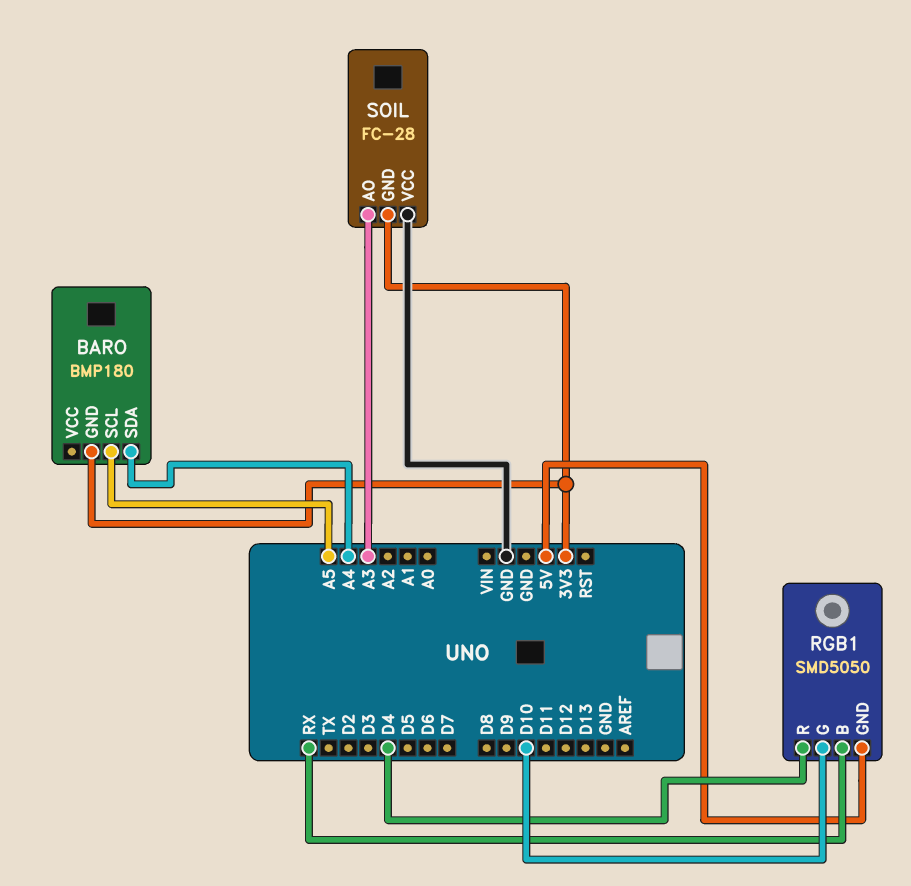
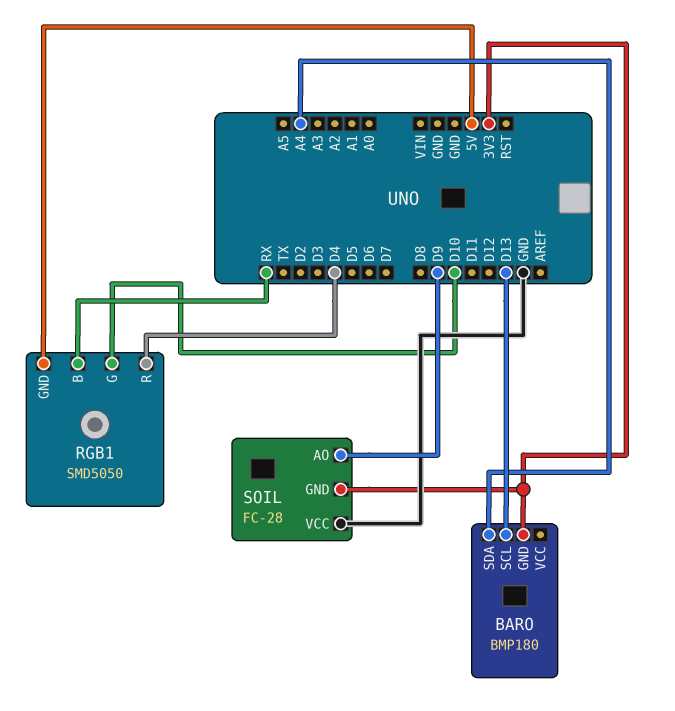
BARO pin SCL: A5 -> D13
SOIL pin AO: A3 -> D9

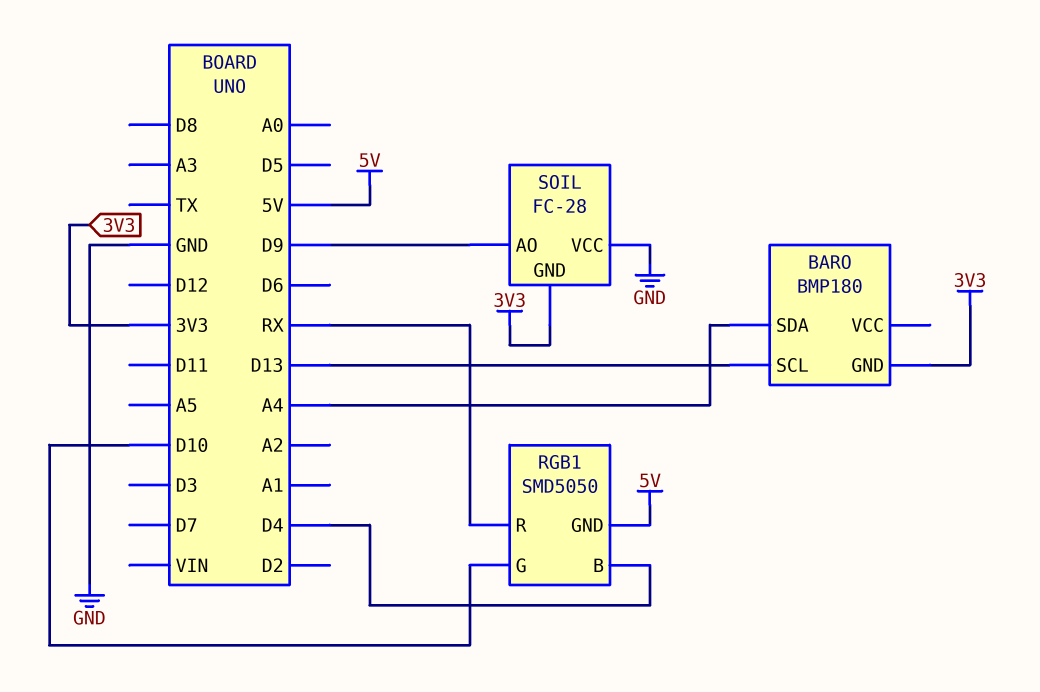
RGB1 pin B: RX -> D4
RGB1 pin R: D4 -> RX

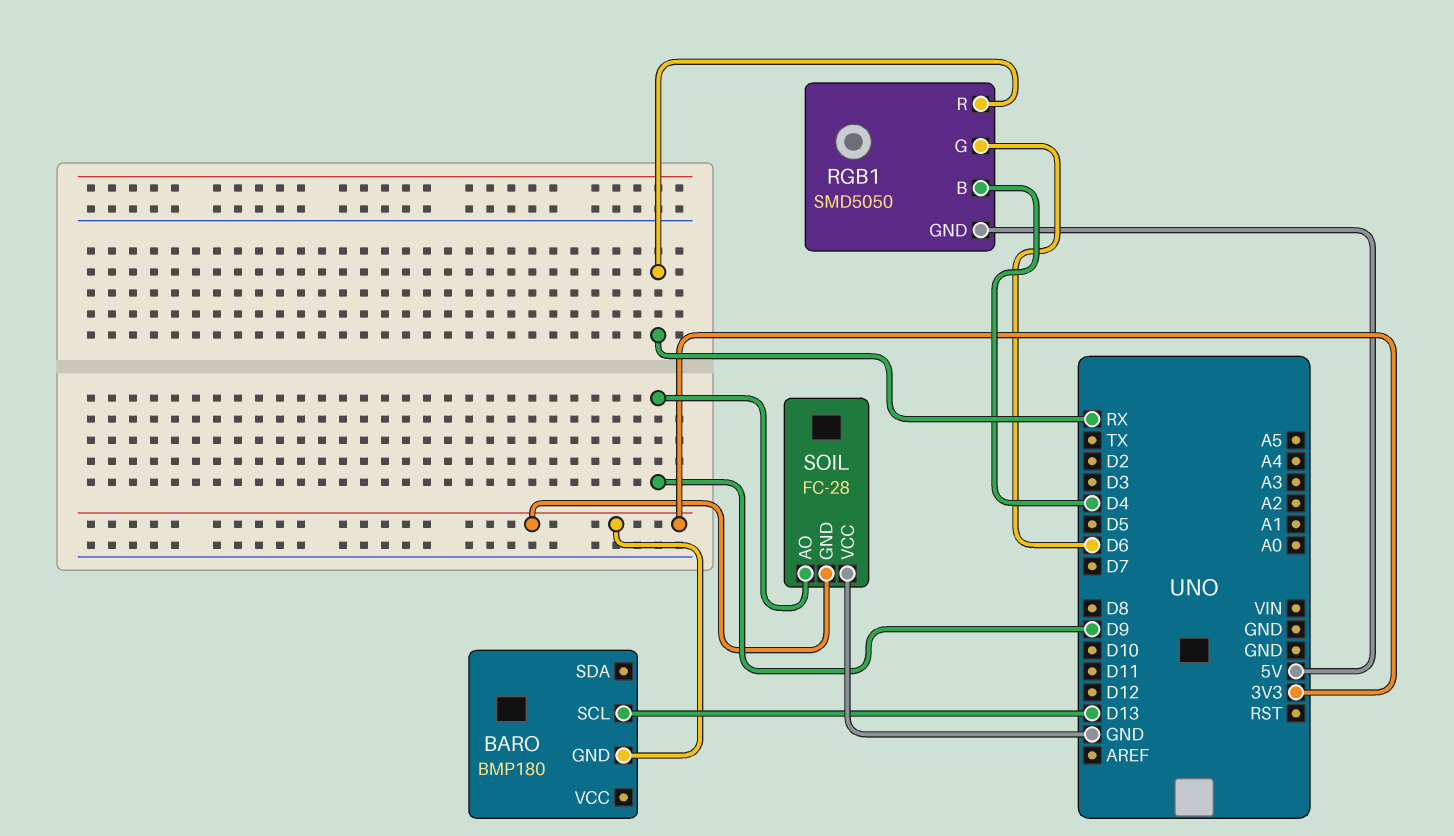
BARO pin SDA: A4 -> none
RGB1 pin G: D10 -> D6

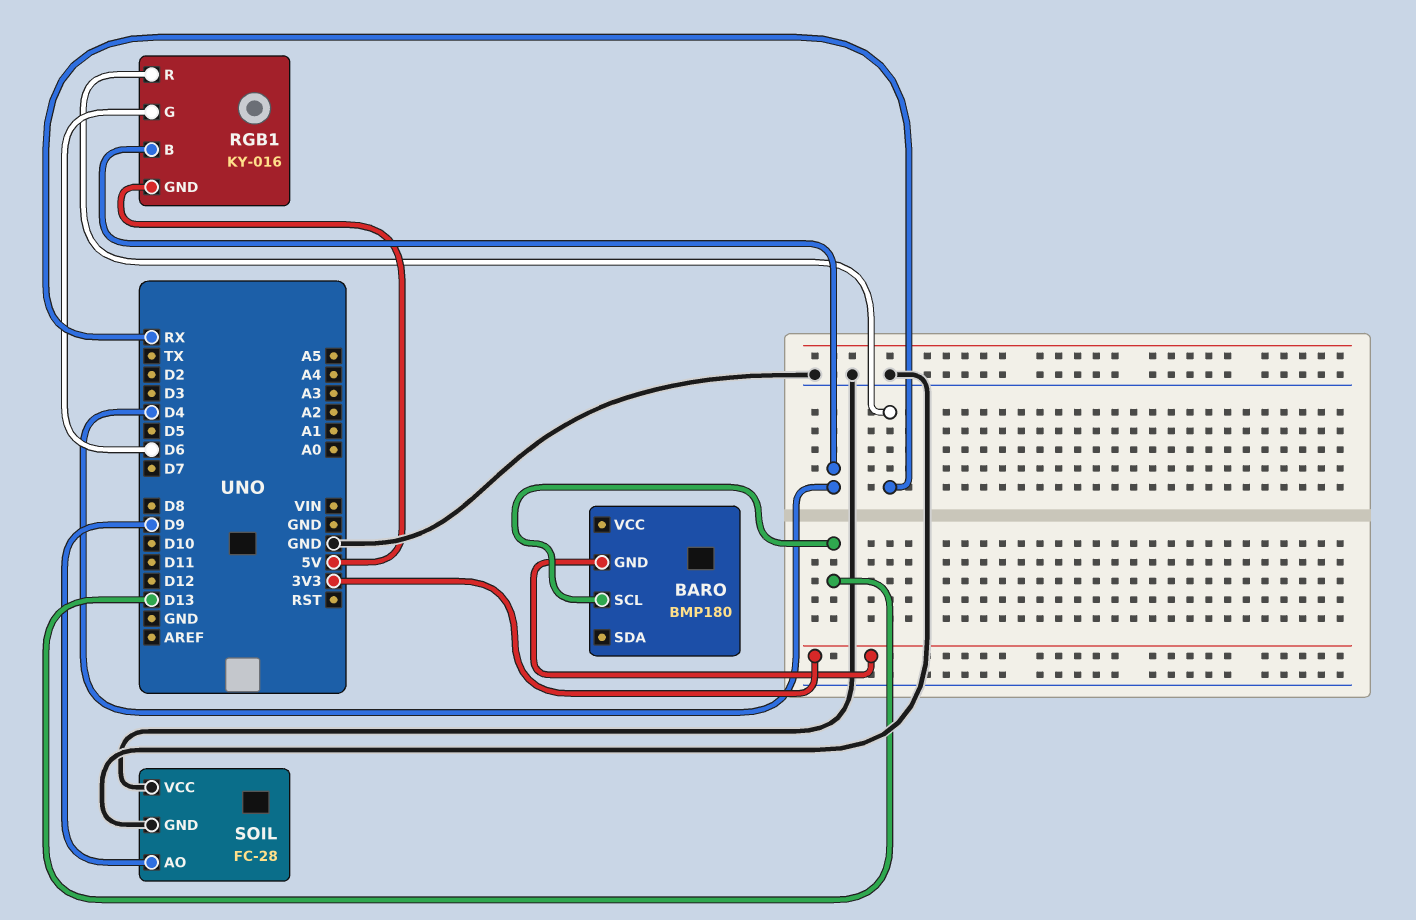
RGB1: SMD5050 -> KY-016
SOIL pin GND: 3V3 -> GND

